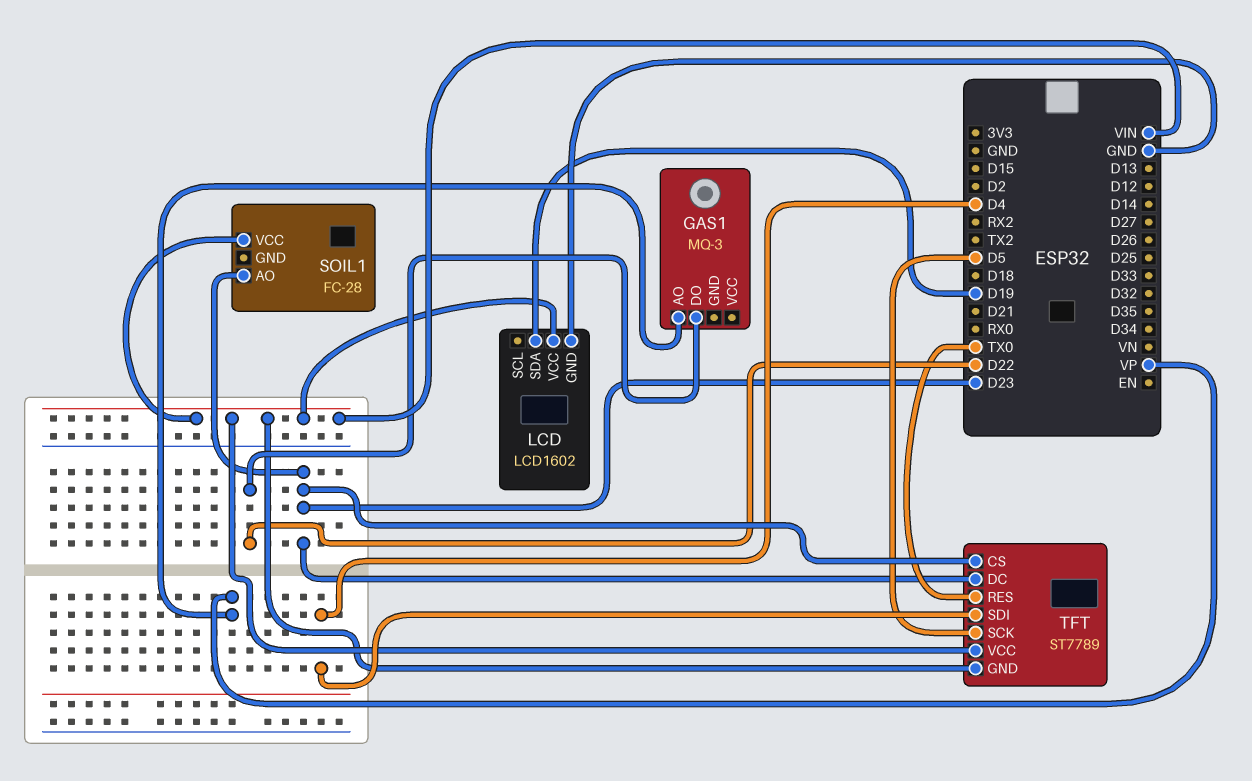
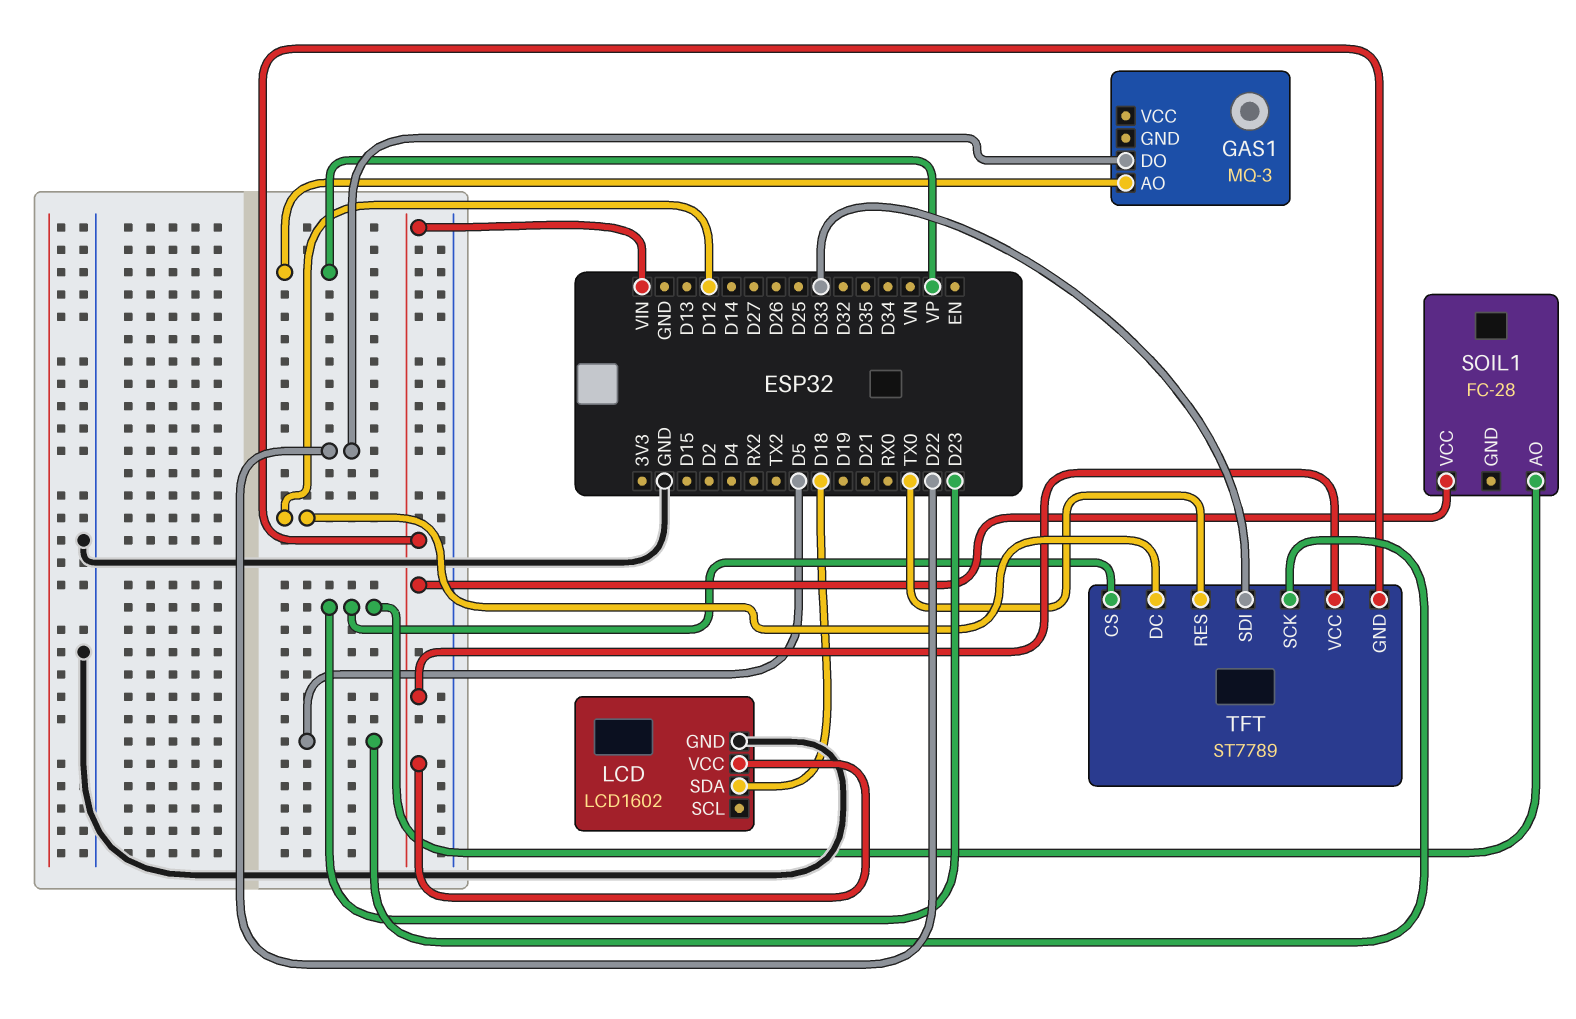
LCD pin SDA: D19 -> D18
TFT pin DC: D23 -> D12
TFT pin SDI: D4 -> D33

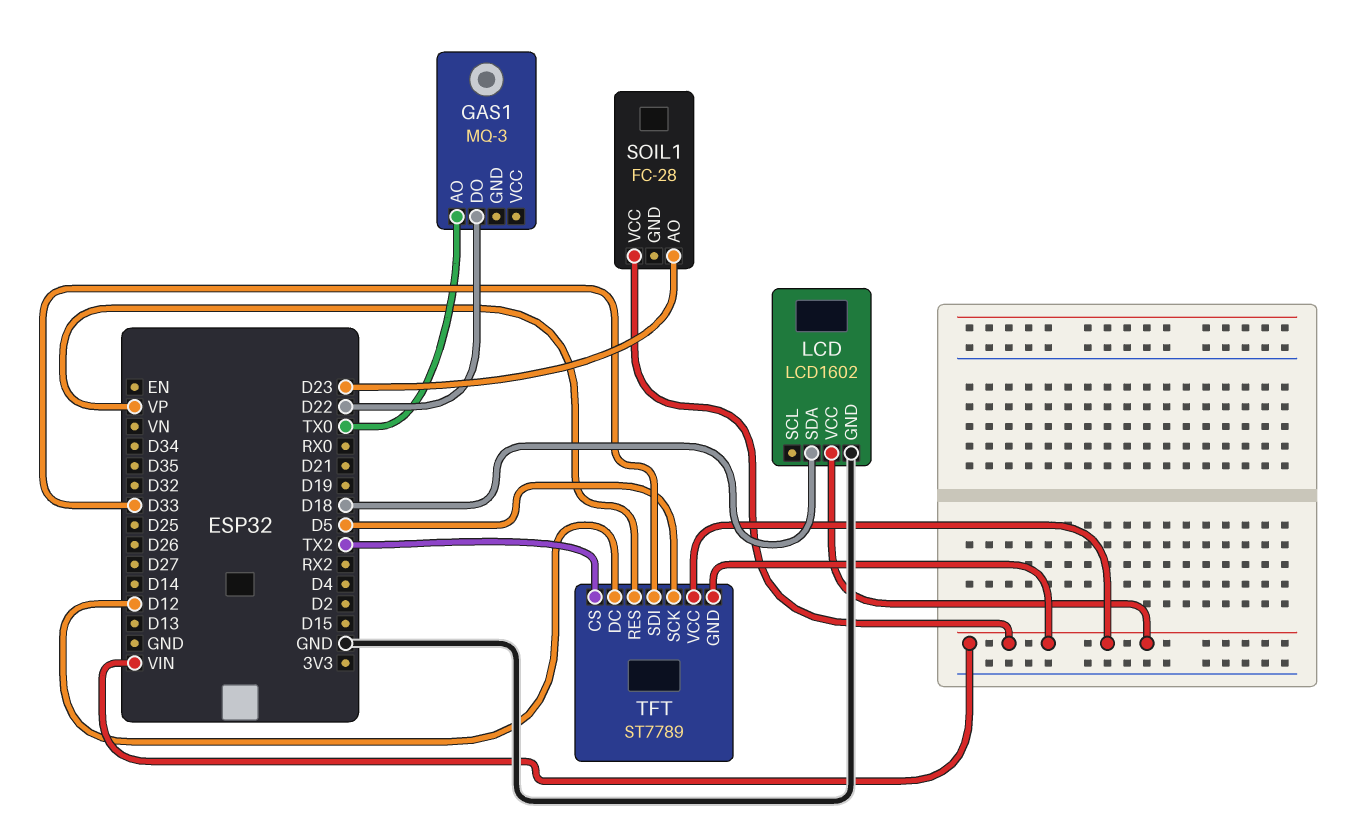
GAS1 pin AO: VP -> TX0
TFT pin CS: D23 -> TX2
TFT pin RES: TX0 -> VP

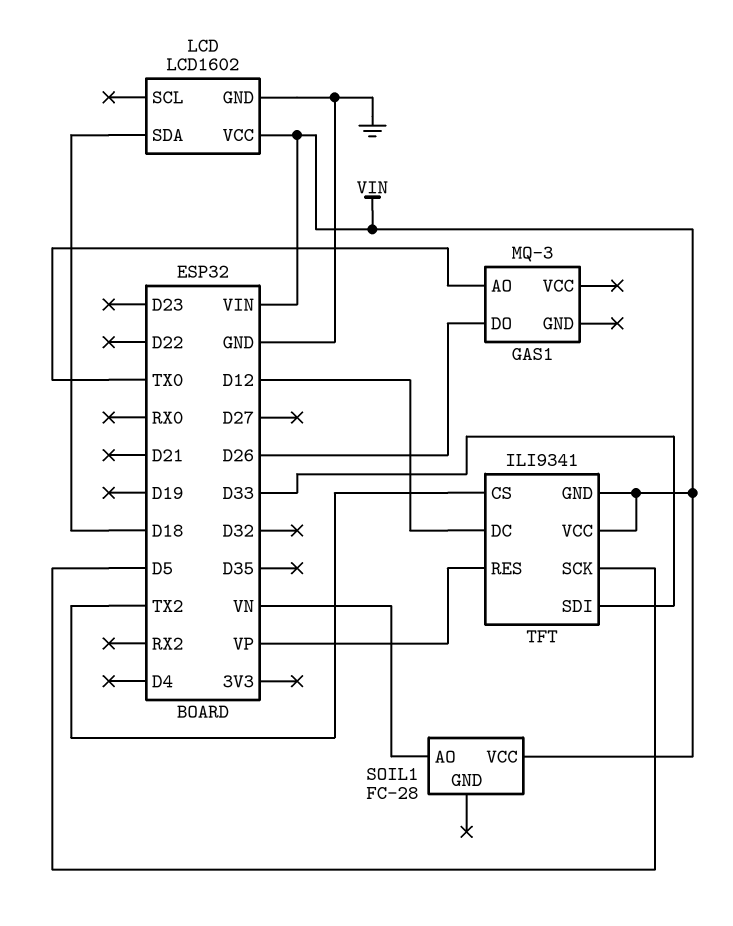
GAS1 pin DO: D22 -> D26
SOIL1 pin AO: D23 -> VN
TFT: ST7789 -> ILI9341

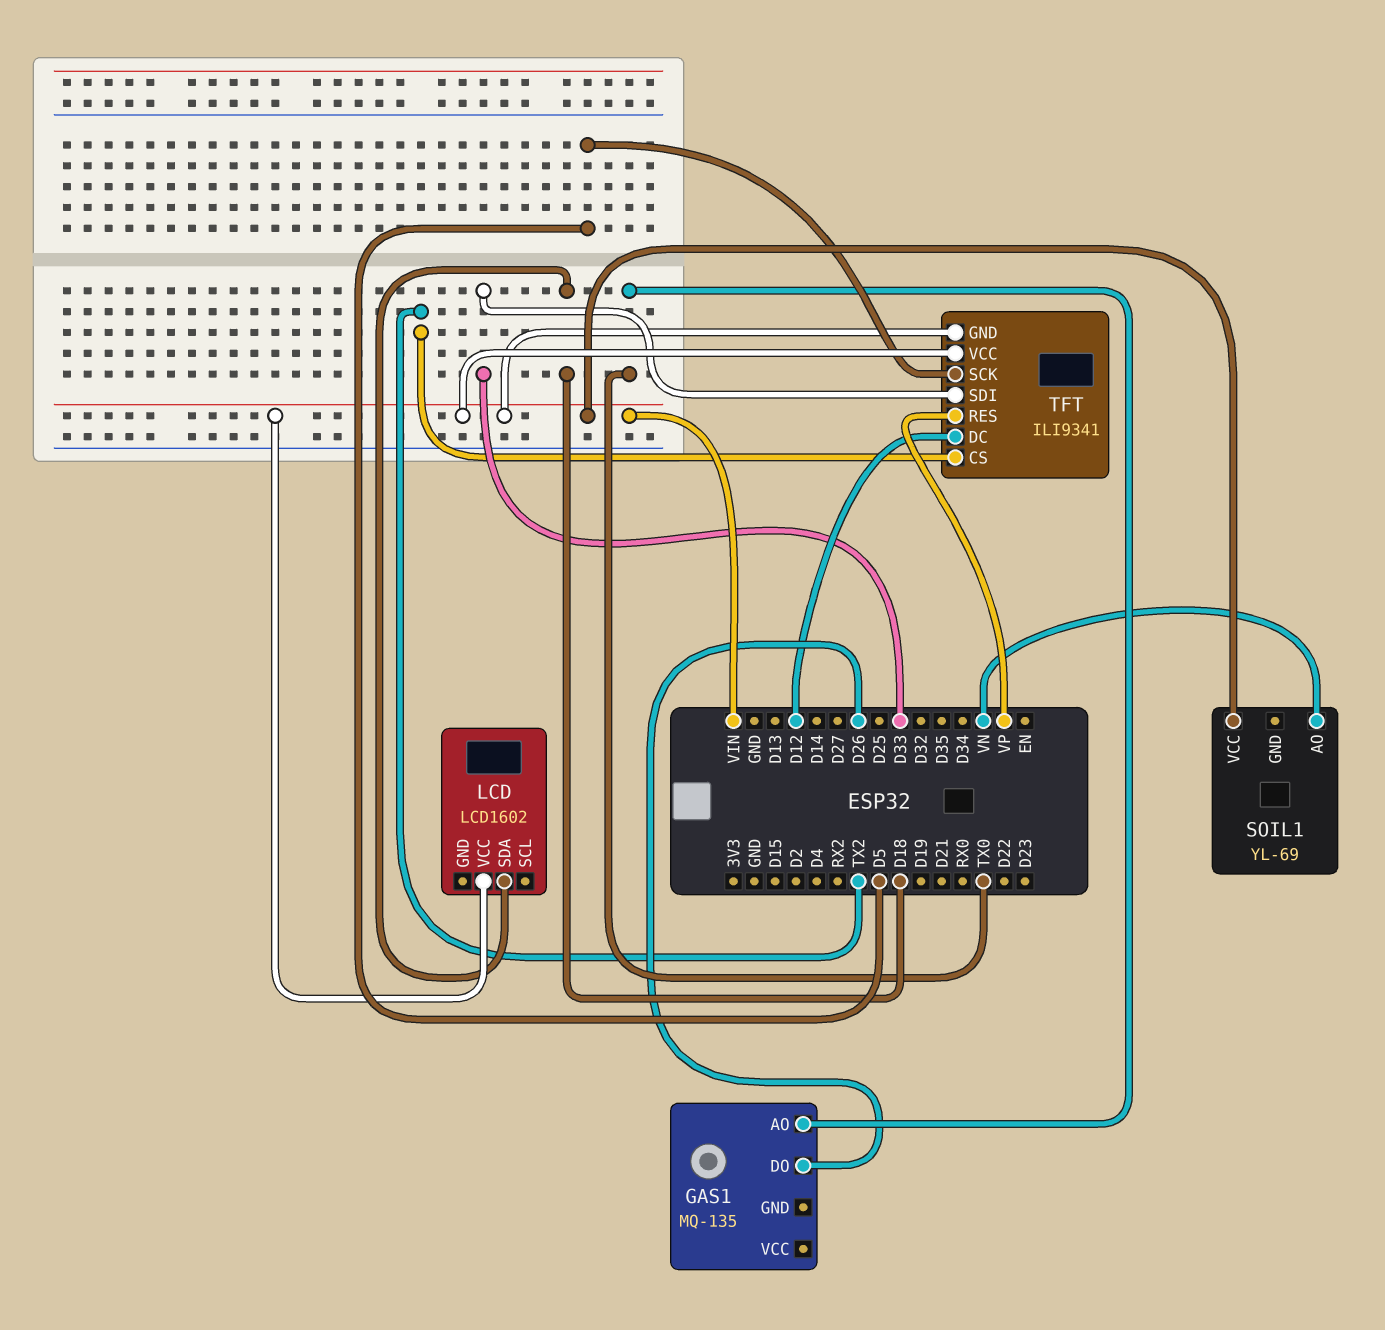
GAS1: MQ-3 -> MQ-135
LCD pin GND: GND -> none
SOIL1: FC-28 -> YL-69

